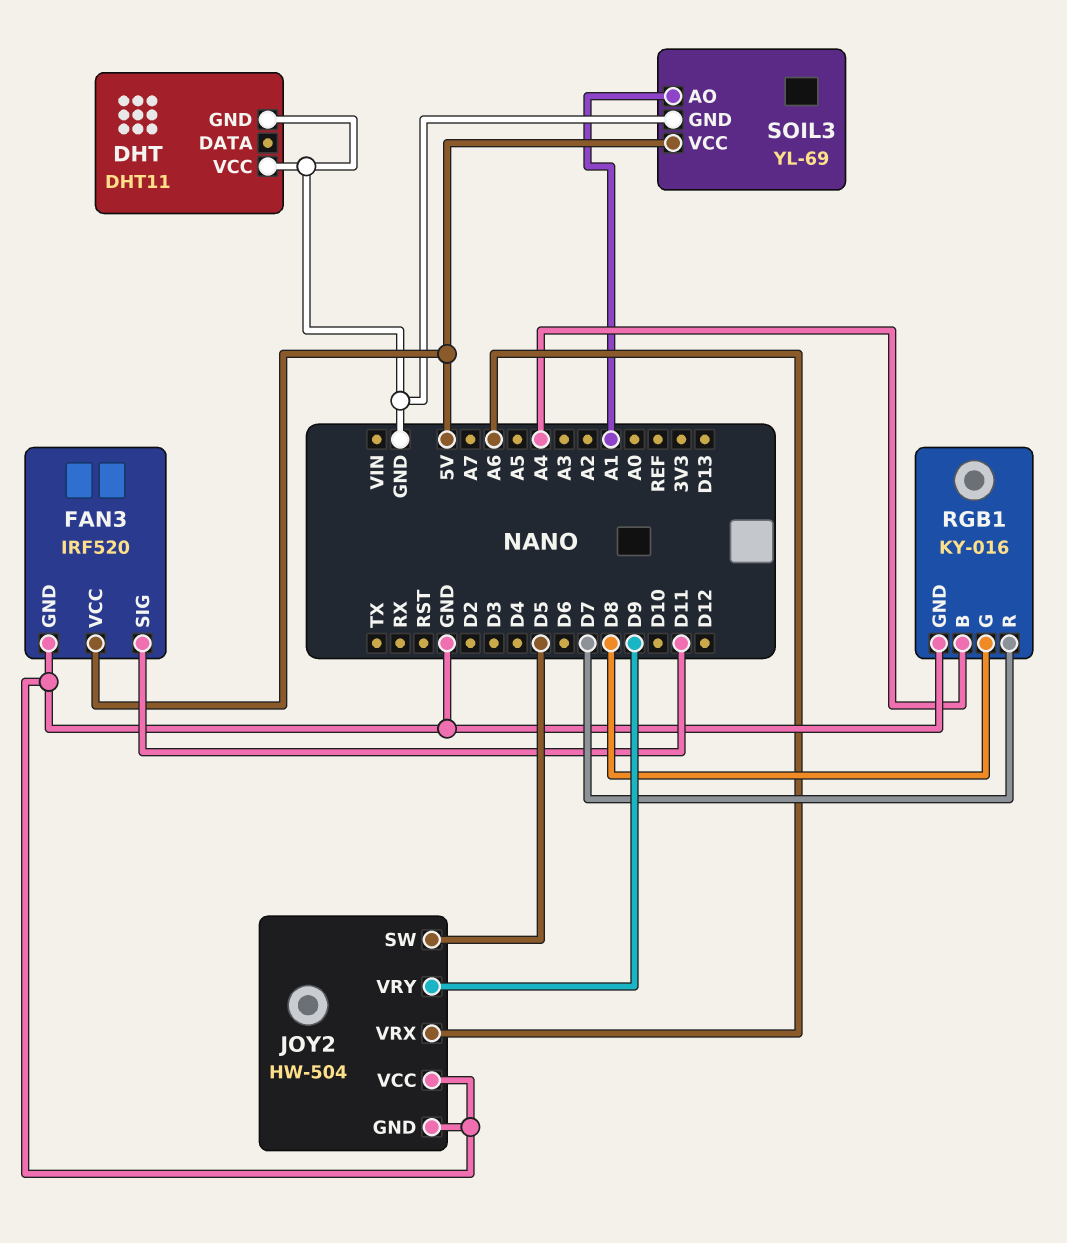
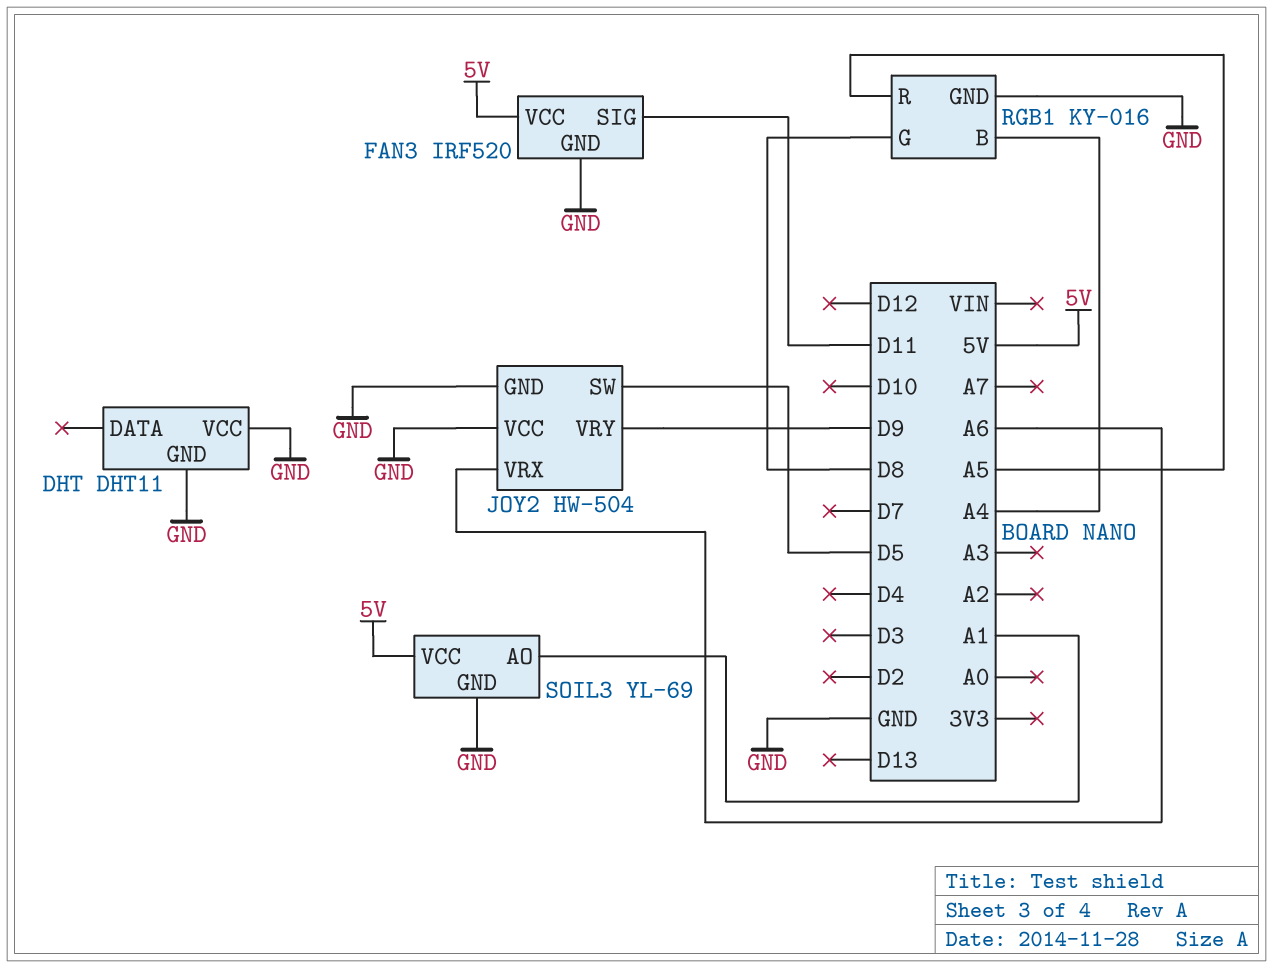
RGB1 pin R: D7 -> A5

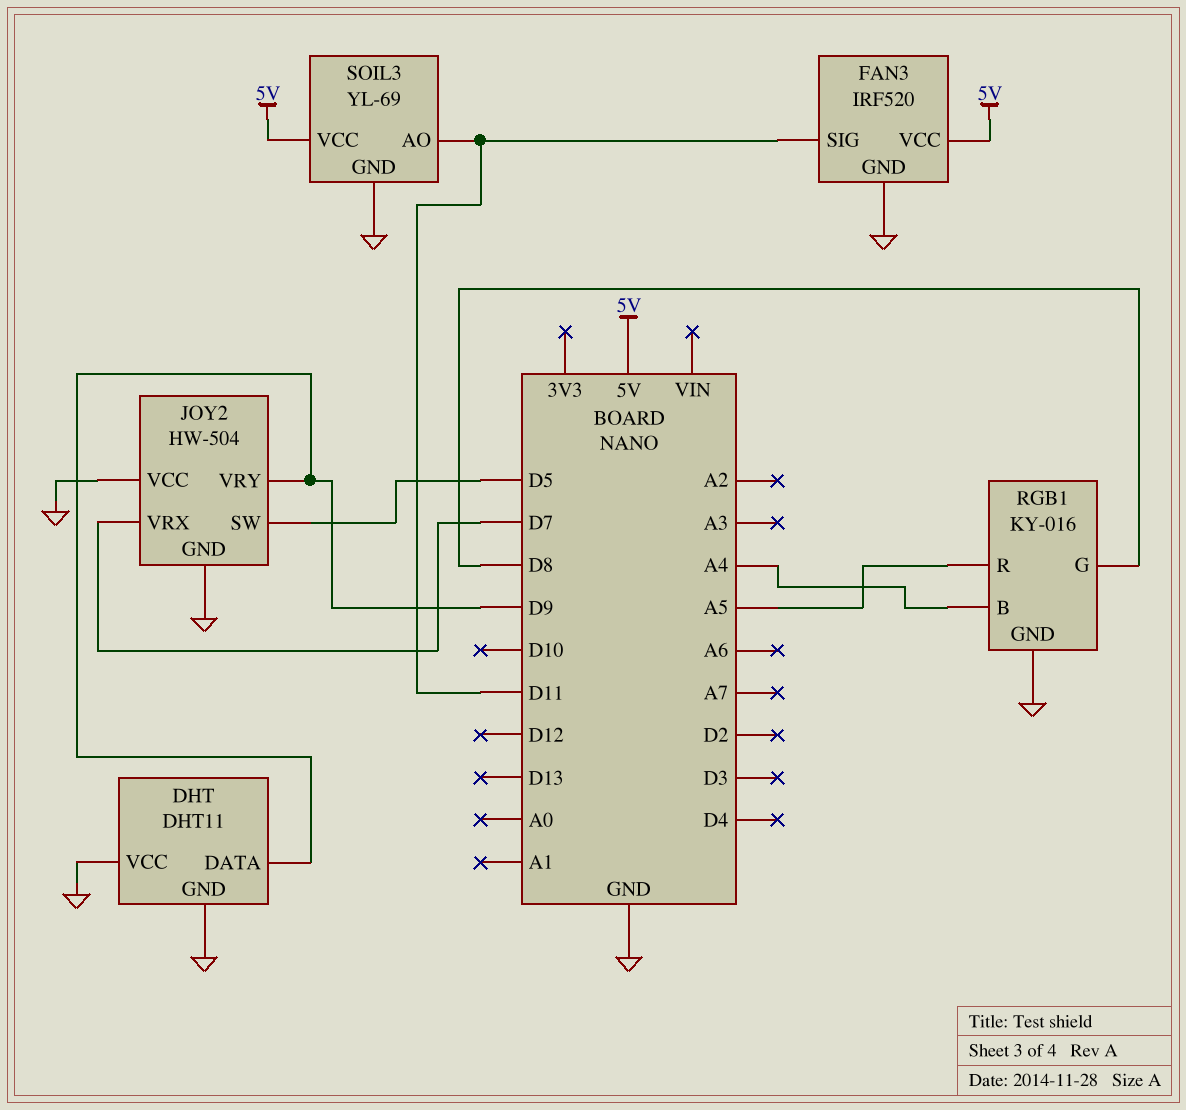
DHT pin DATA: none -> D9
JOY2 pin VRX: A6 -> D7
SOIL3 pin AO: A1 -> D11

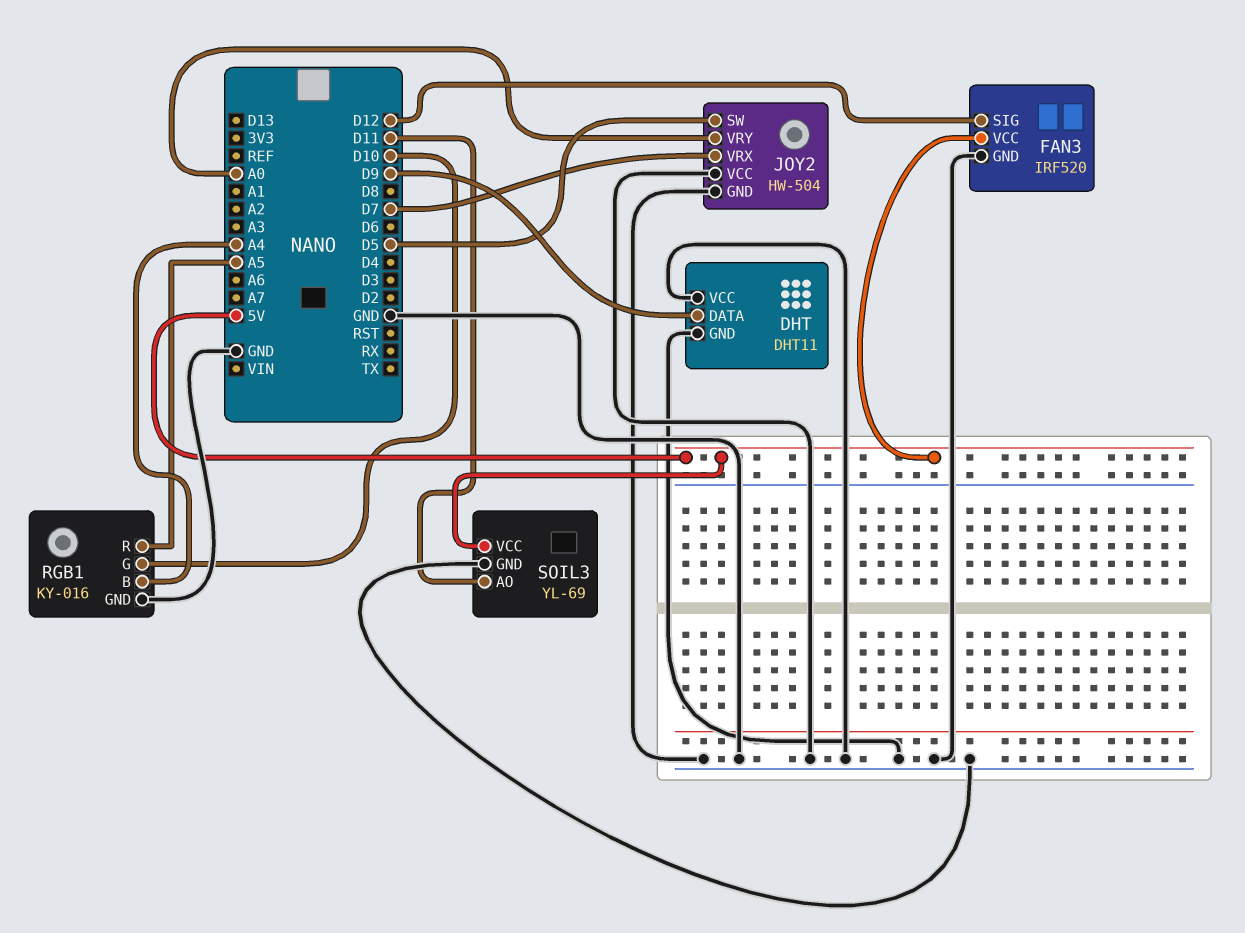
FAN3 pin SIG: D11 -> D12
JOY2 pin VRY: D9 -> A0
RGB1 pin G: D8 -> D10

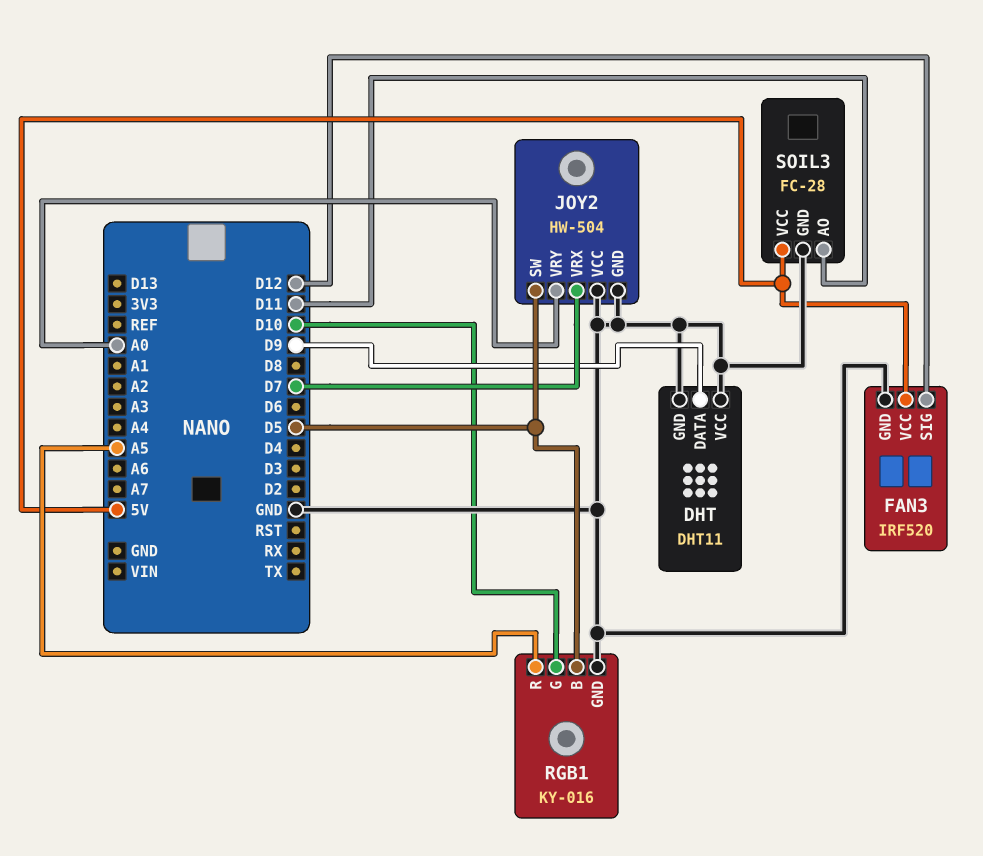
RGB1 pin B: A4 -> D5
SOIL3: YL-69 -> FC-28

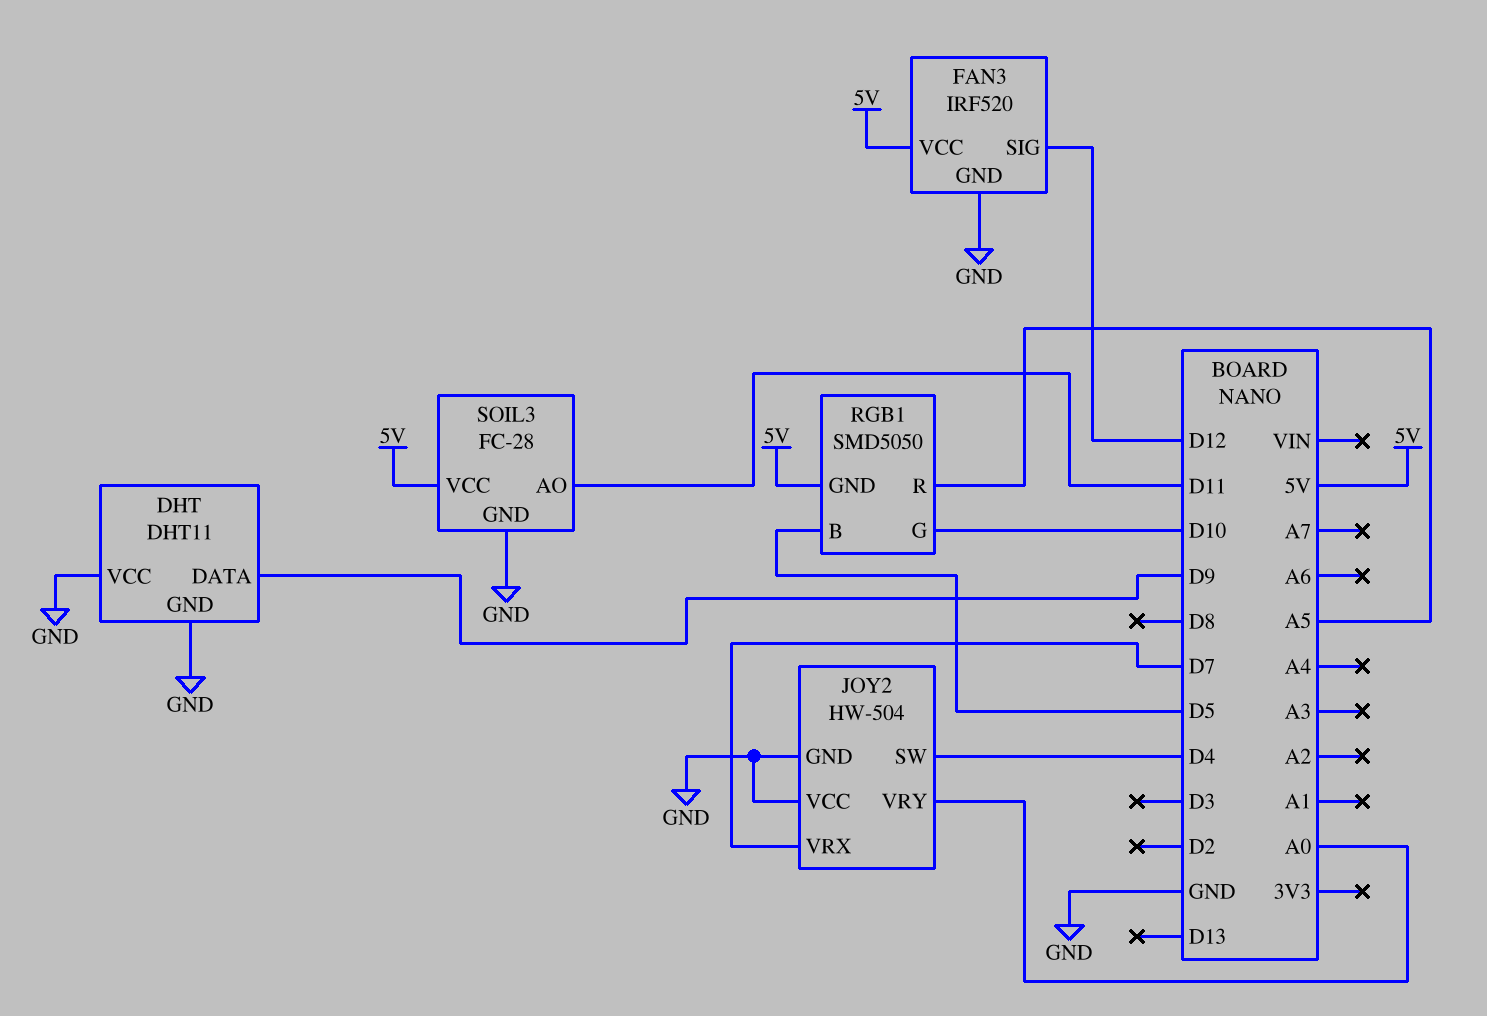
JOY2 pin SW: D5 -> D4
RGB1: KY-016 -> SMD5050
RGB1 pin GND: GND -> 5V

